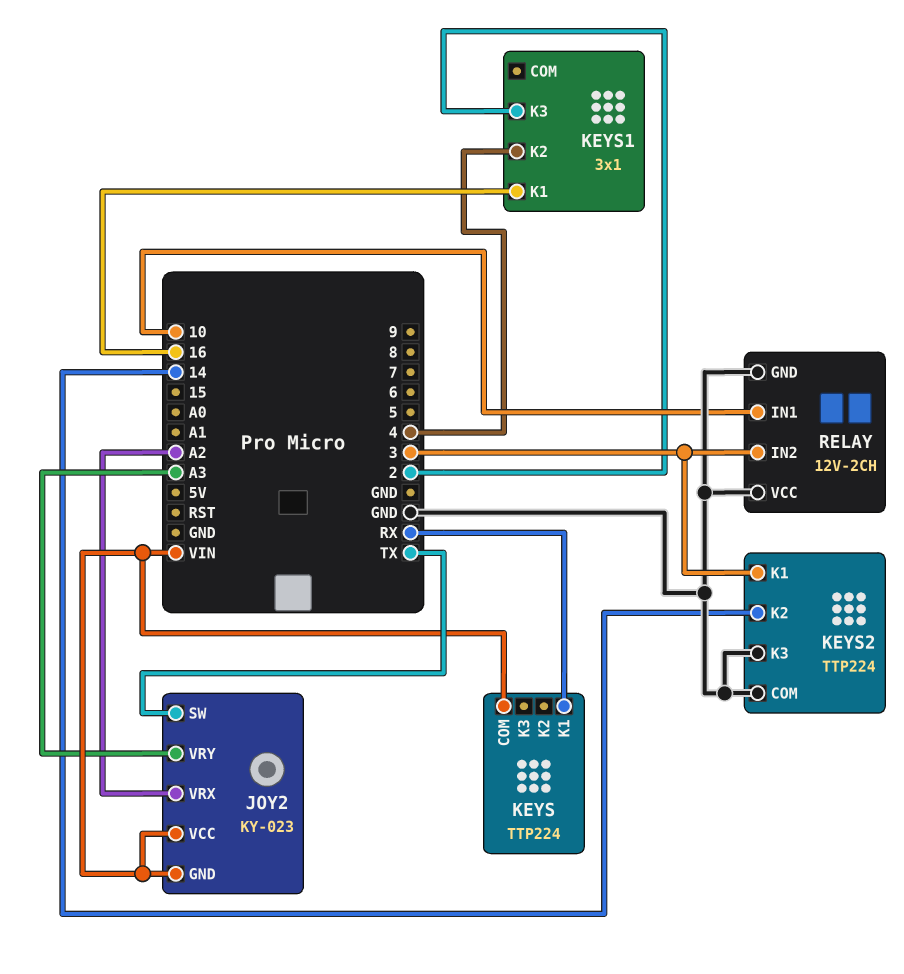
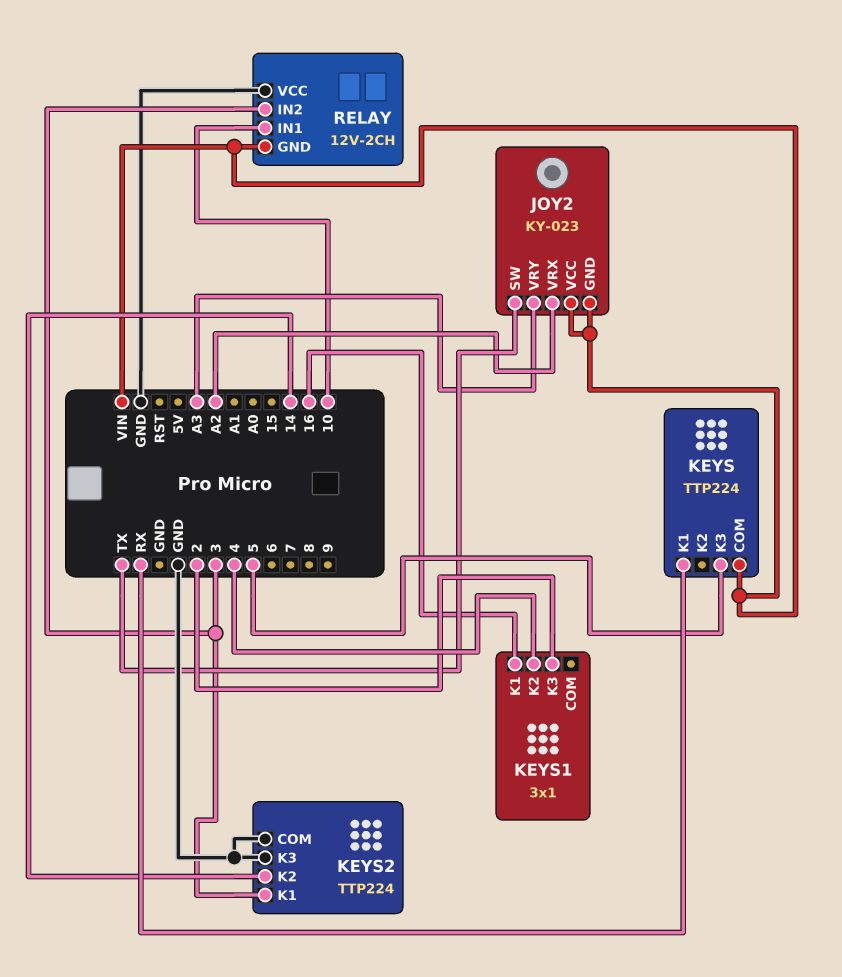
KEYS pin K3: none -> 5
RELAY pin GND: GND -> VIN

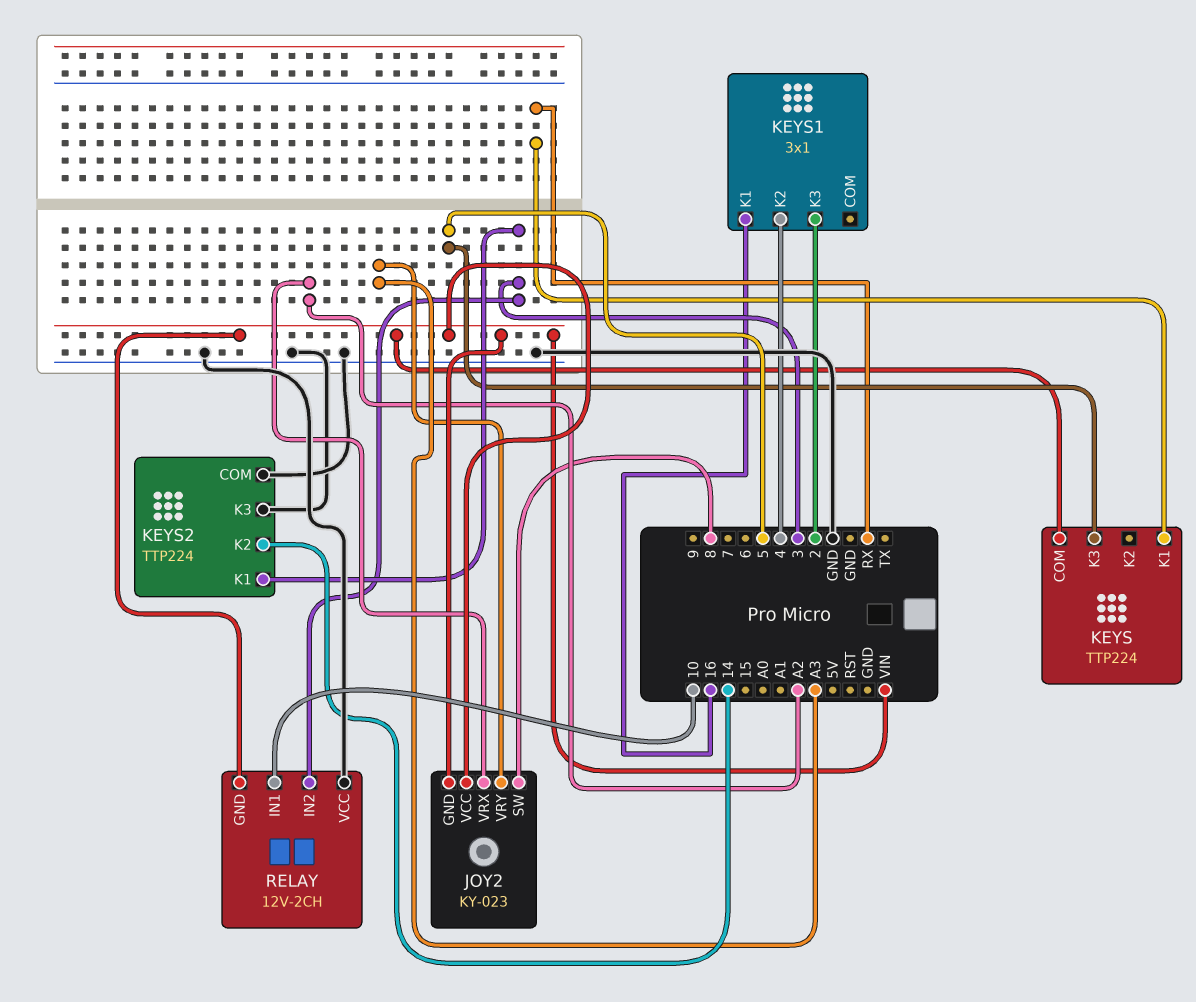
JOY2 pin SW: TX -> 8

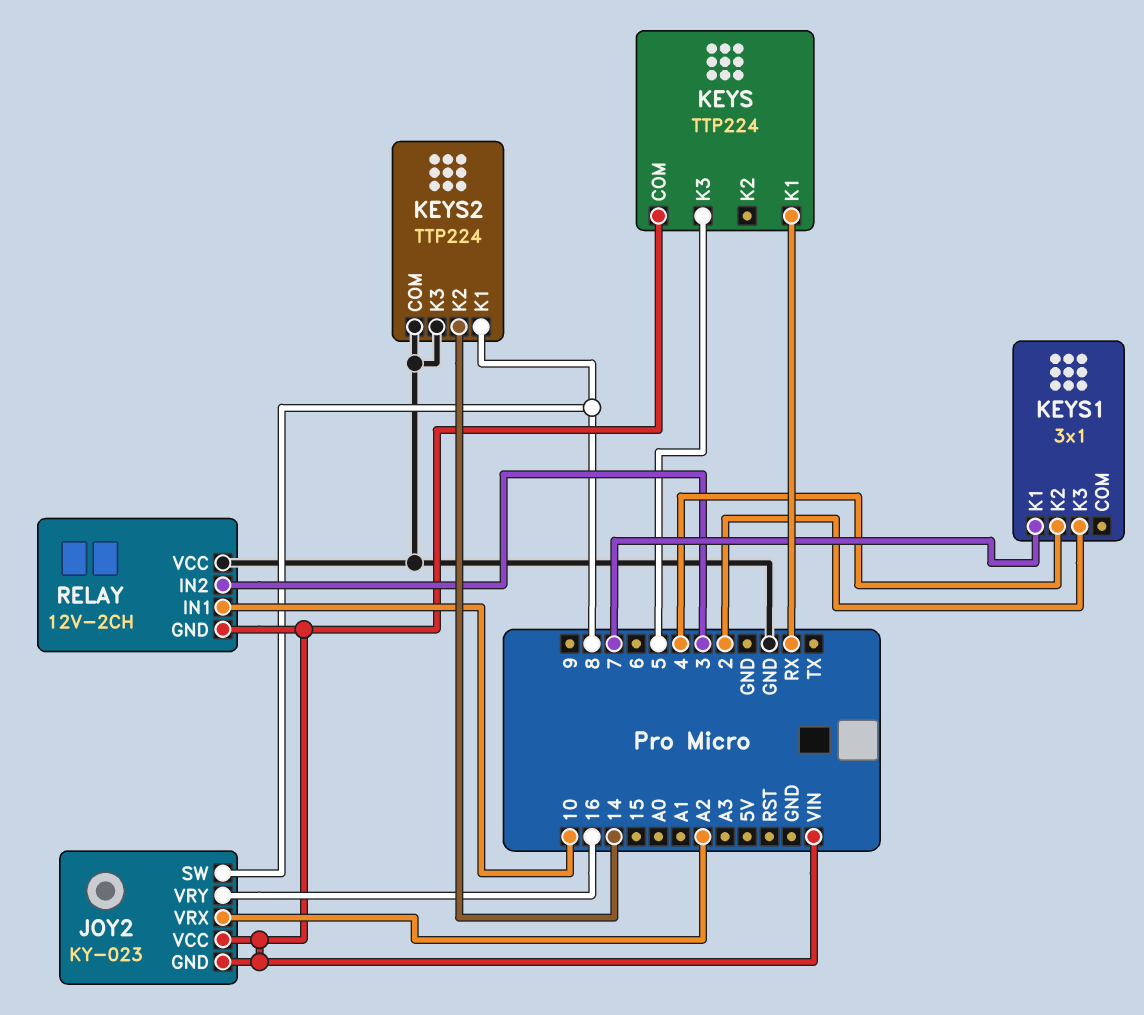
JOY2 pin VRY: A3 -> 16
KEYS1 pin K1: 16 -> 7
KEYS2 pin K1: 3 -> 8

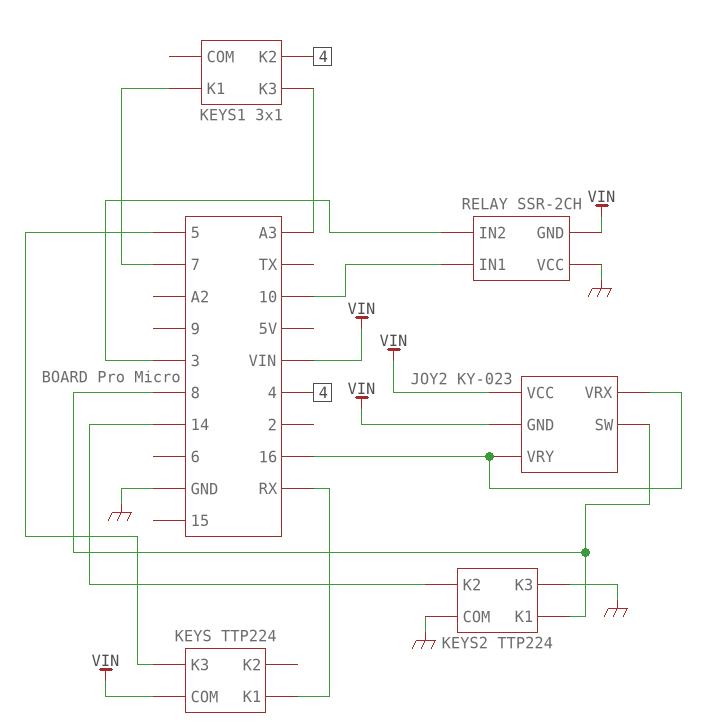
JOY2 pin VRX: A2 -> 16
KEYS1 pin K3: 2 -> A3
RELAY: 12V-2CH -> SSR-2CH

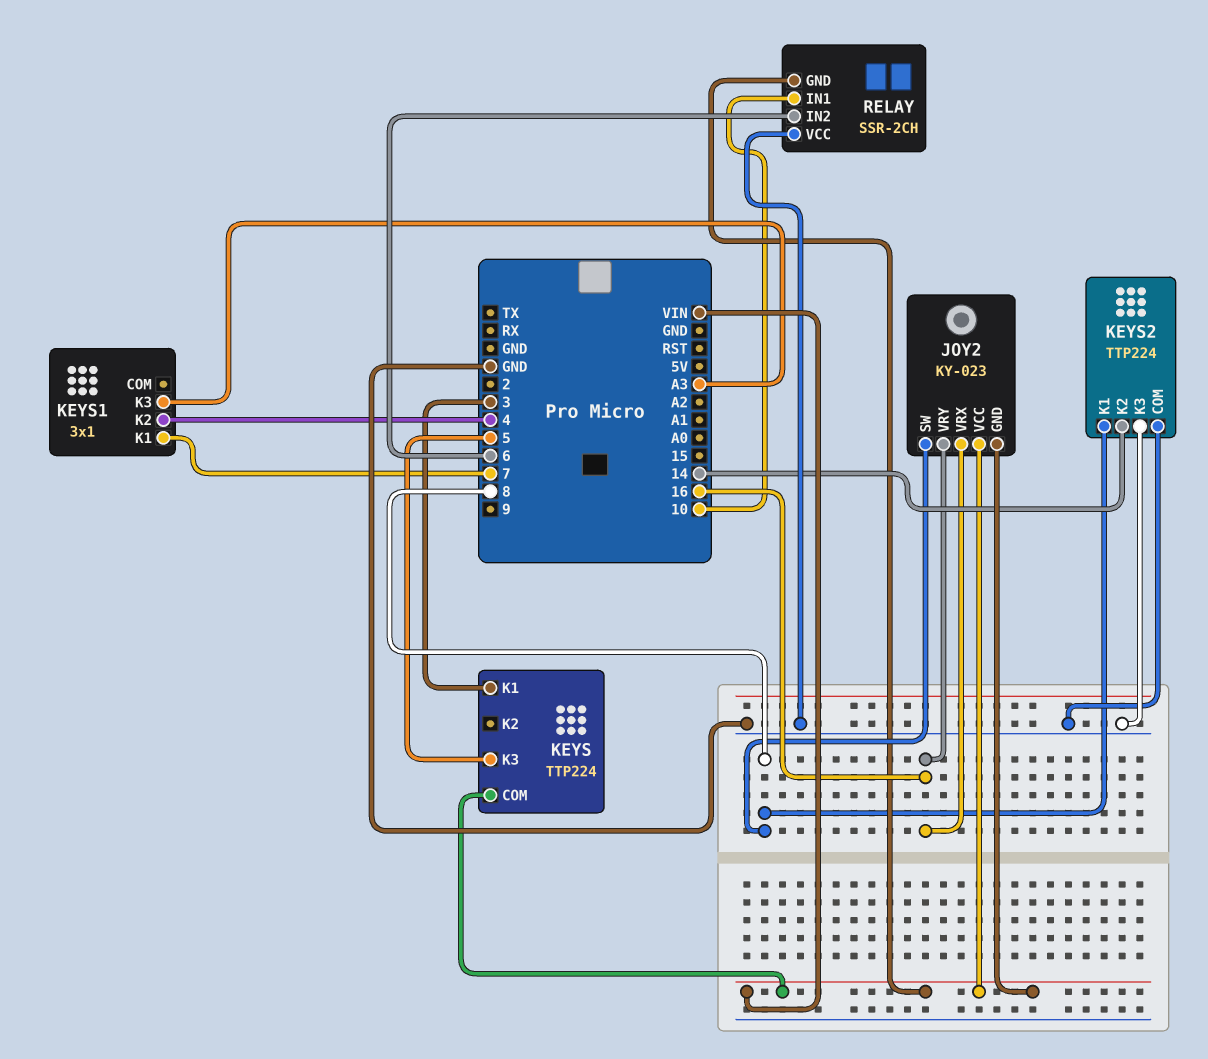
KEYS pin K1: RX -> 3
RELAY pin IN2: 3 -> 6

